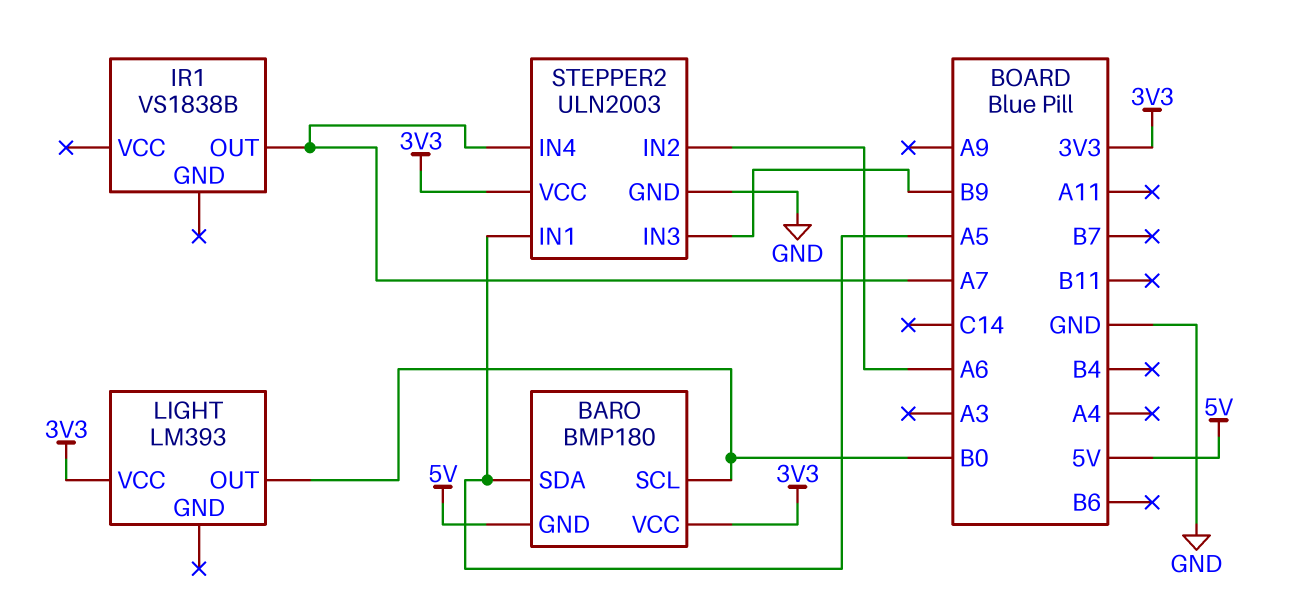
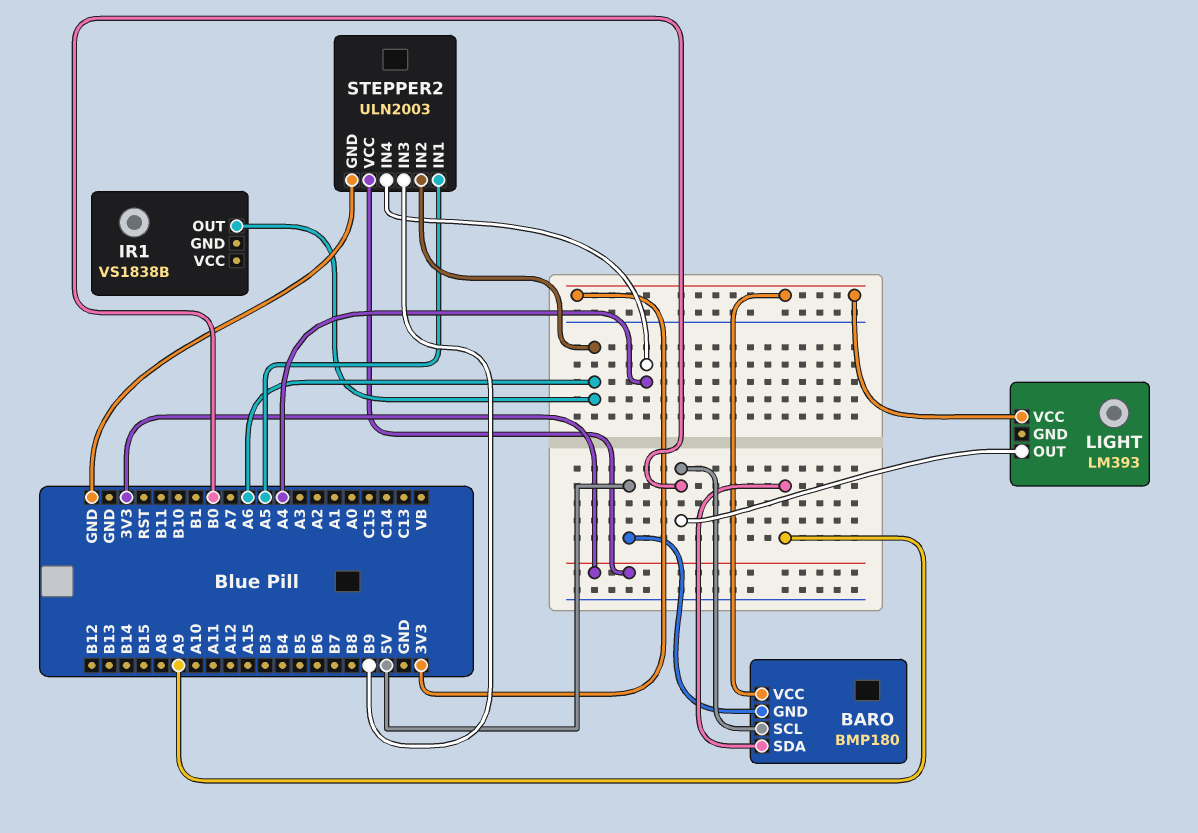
BARO pin SDA: A5 -> A9
IR1 pin OUT: A7 -> A6
STEPPER2 pin IN4: A7 -> A4

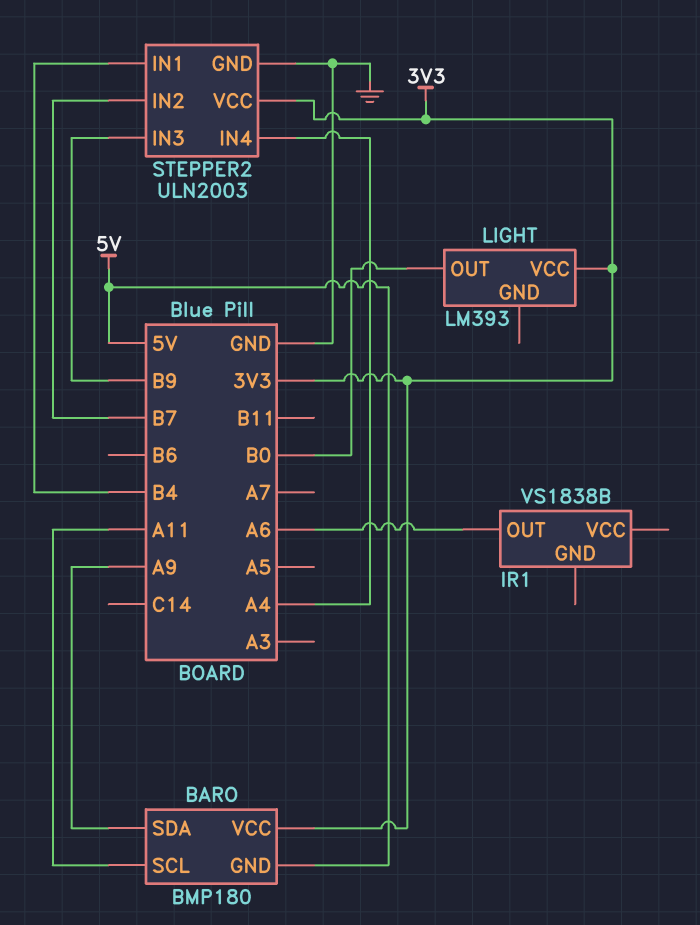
BARO pin SCL: B0 -> A11
STEPPER2 pin IN1: A5 -> B4
STEPPER2 pin IN2: A6 -> B7

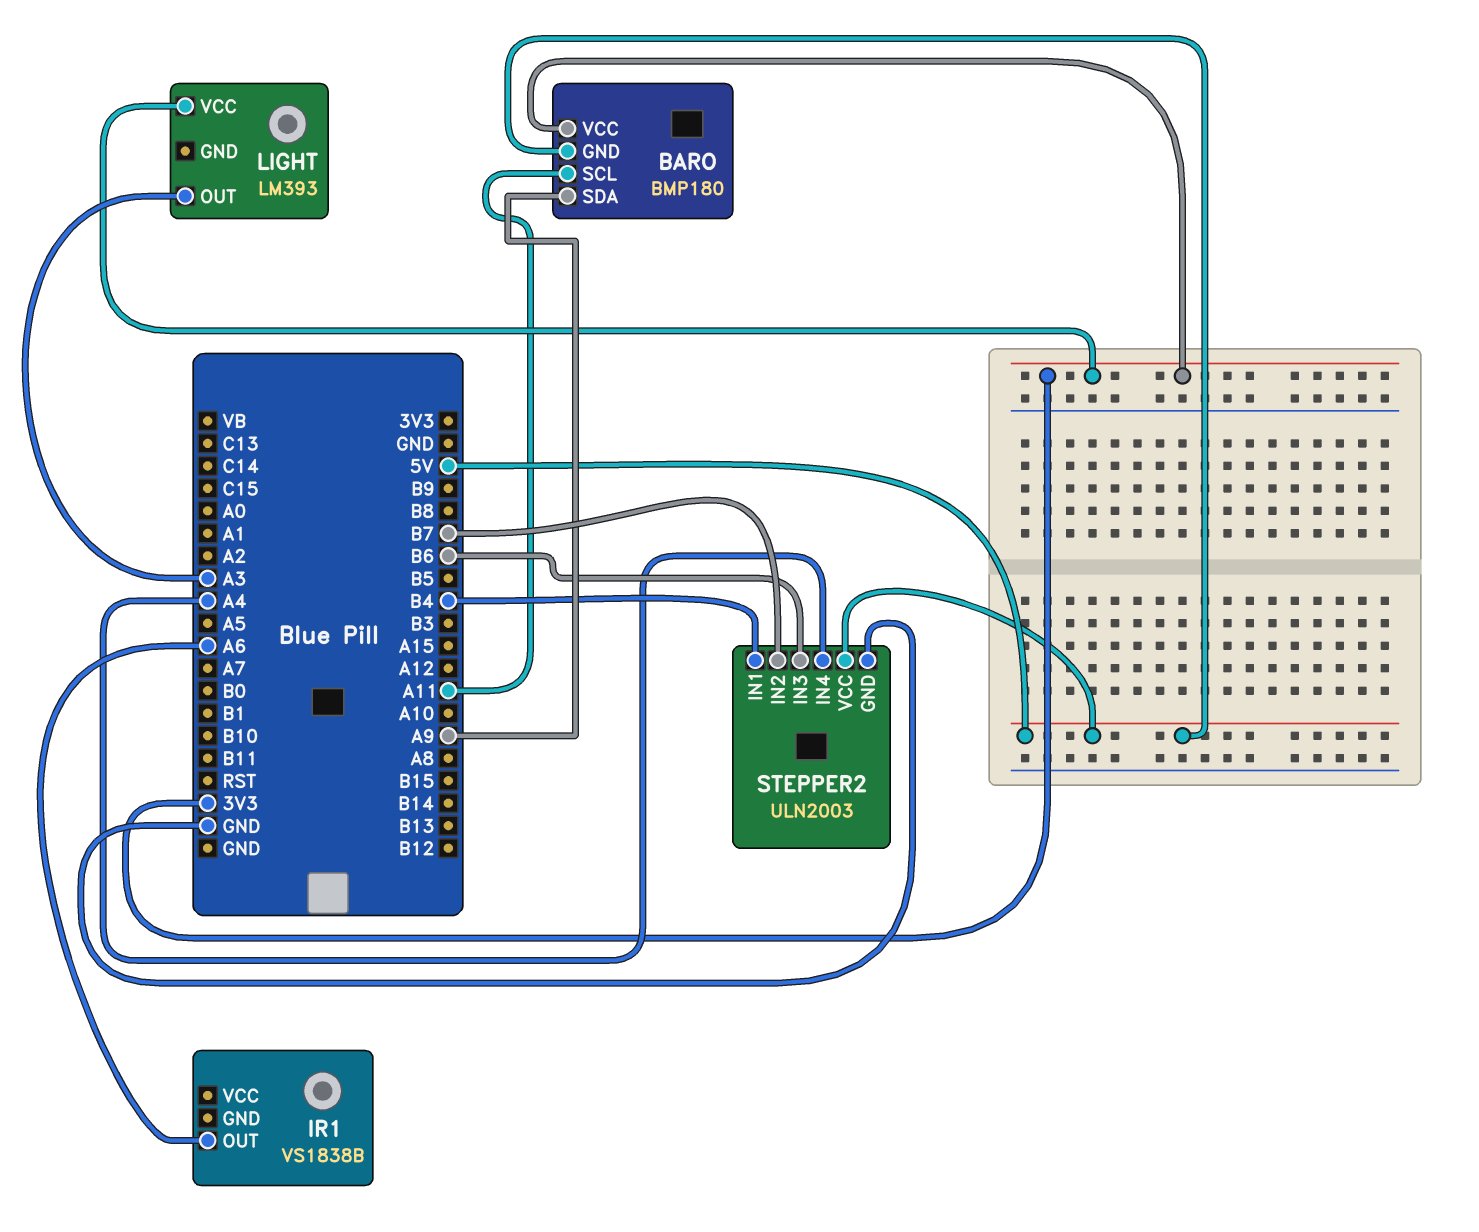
LIGHT pin OUT: B0 -> A3
STEPPER2 pin IN3: B9 -> B6
STEPPER2 pin VCC: 3V3 -> 5V

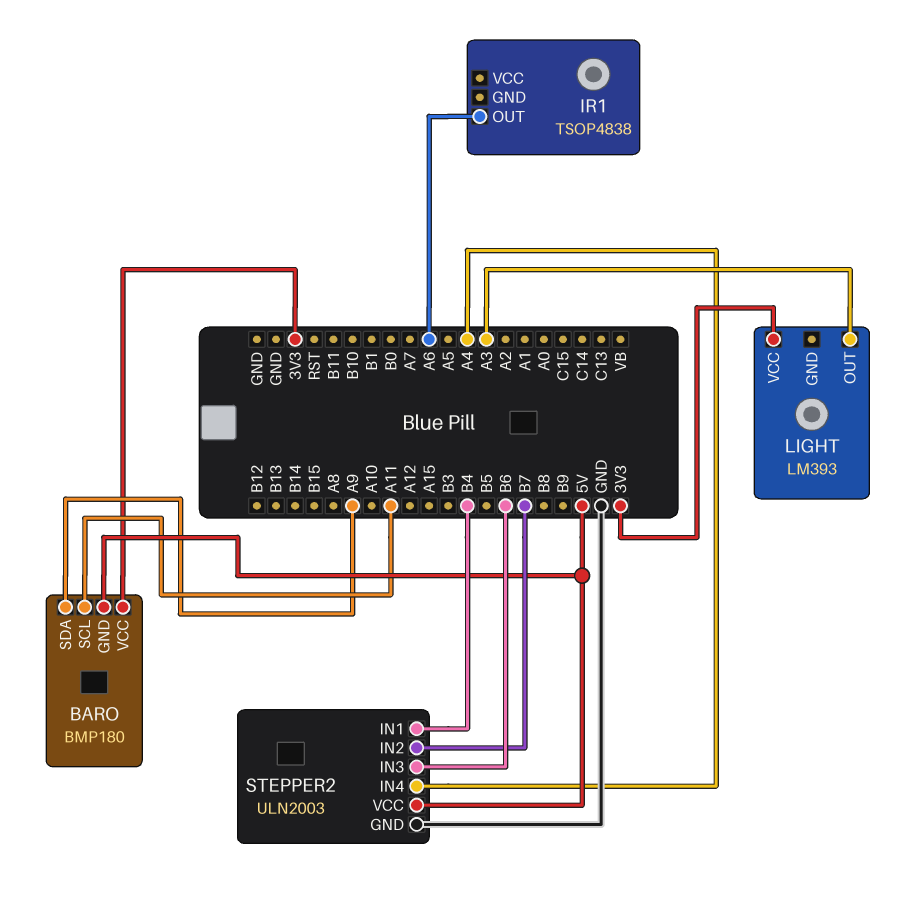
IR1: VS1838B -> TSOP4838

